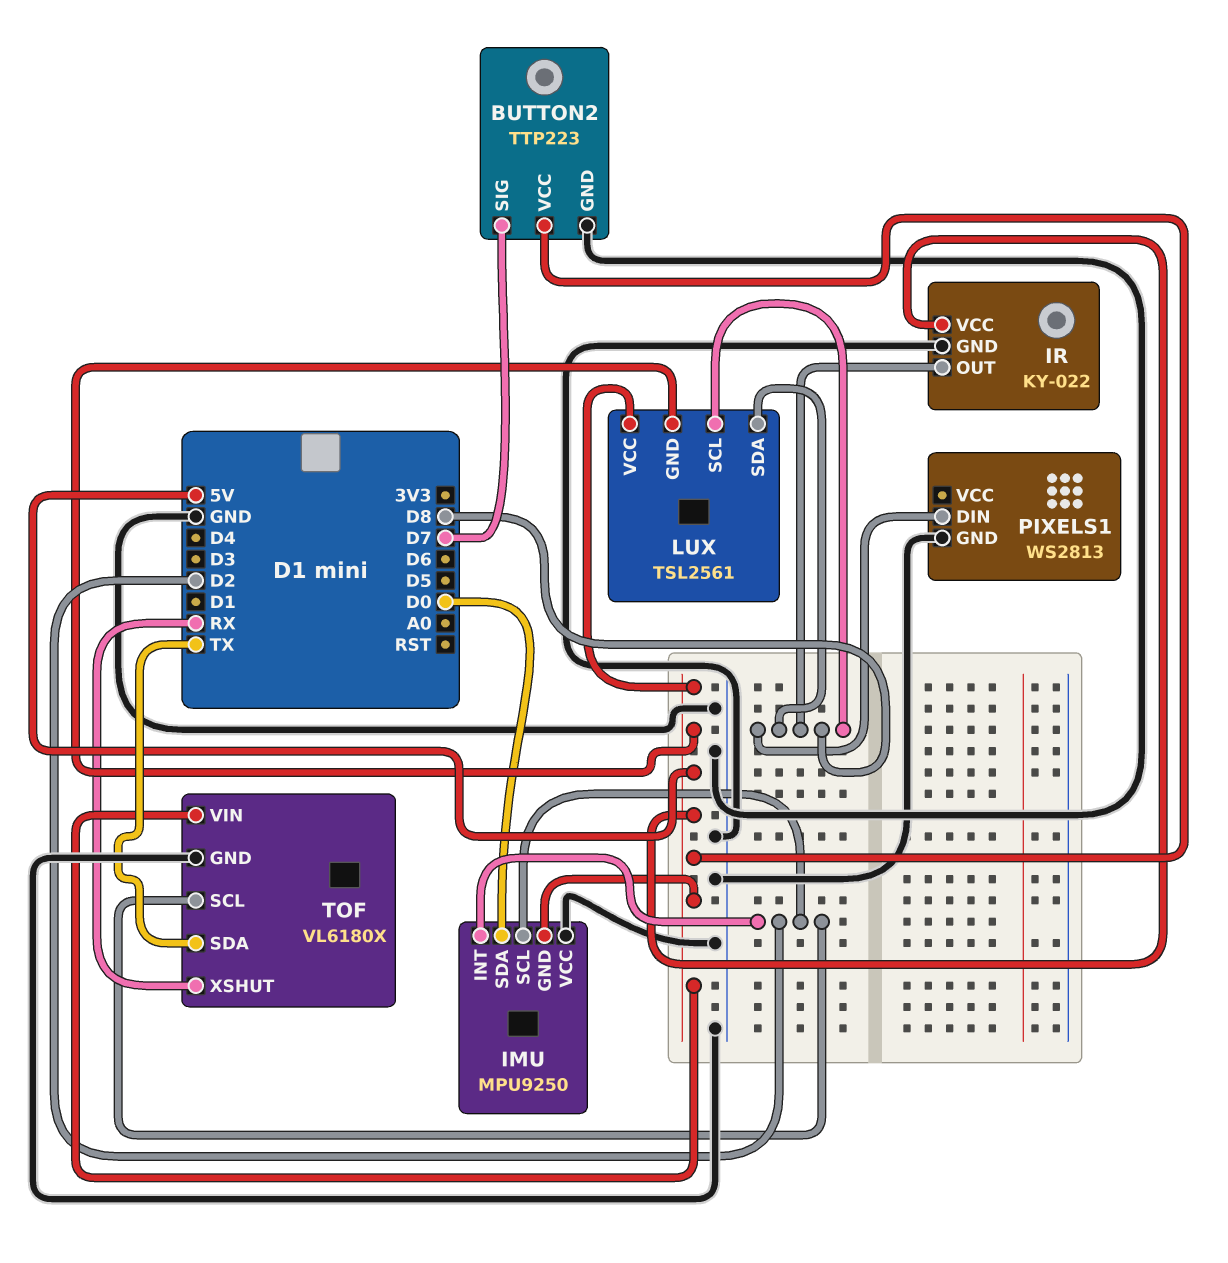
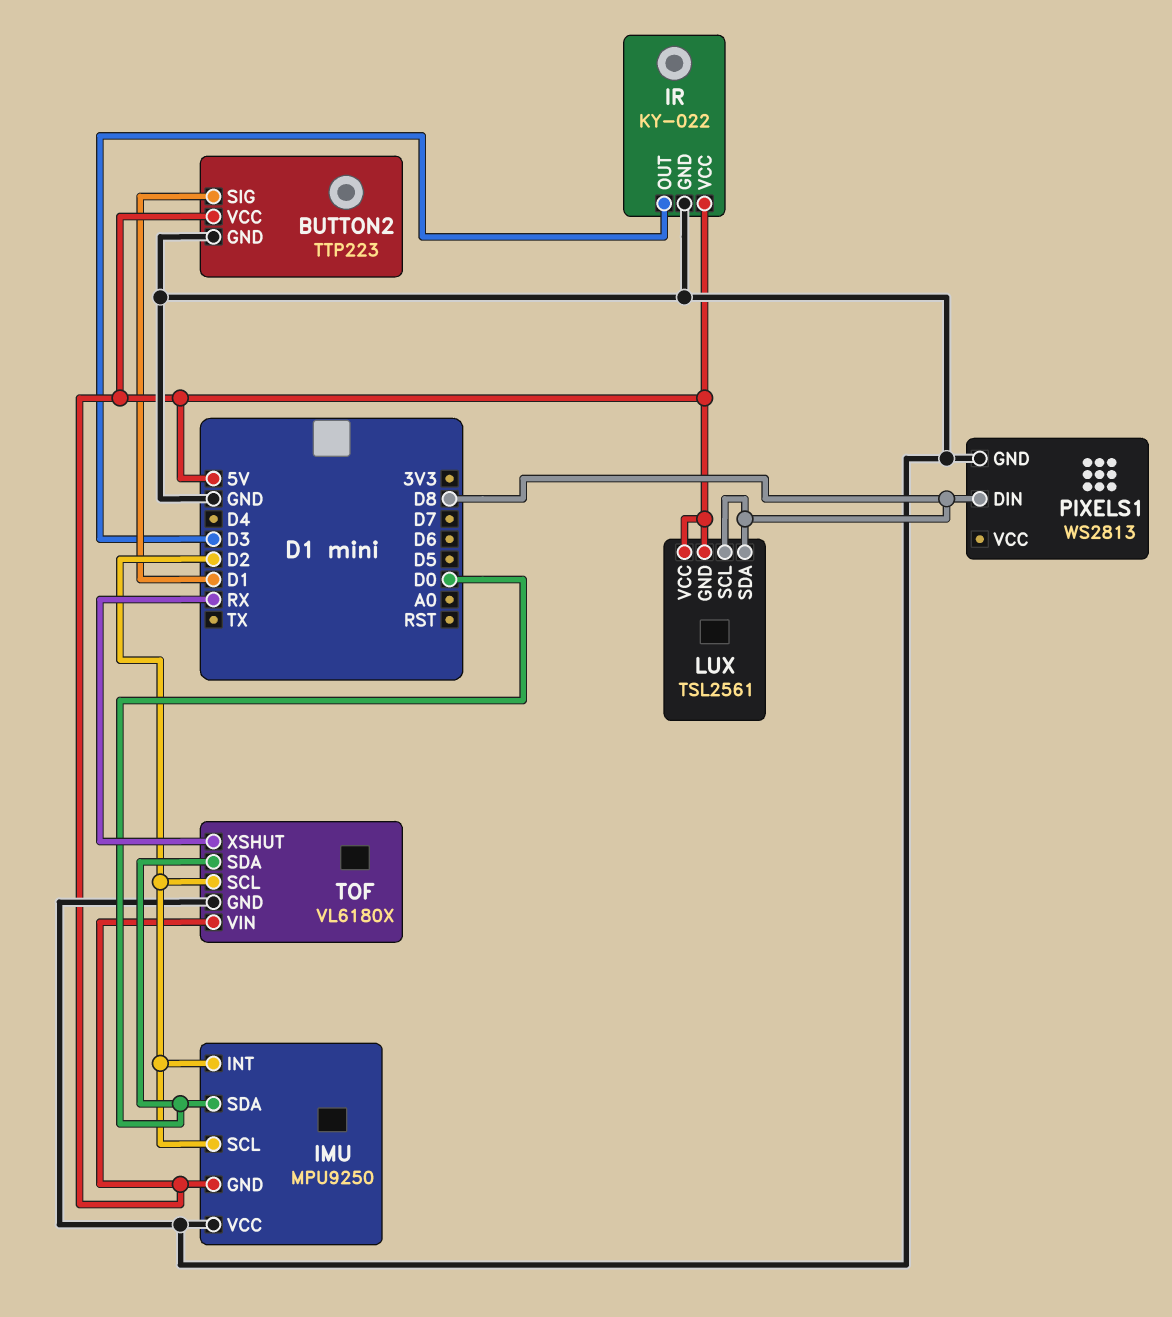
BUTTON2 pin SIG: D7 -> D1
IR pin OUT: D8 -> D3
TOF pin SDA: TX -> D0

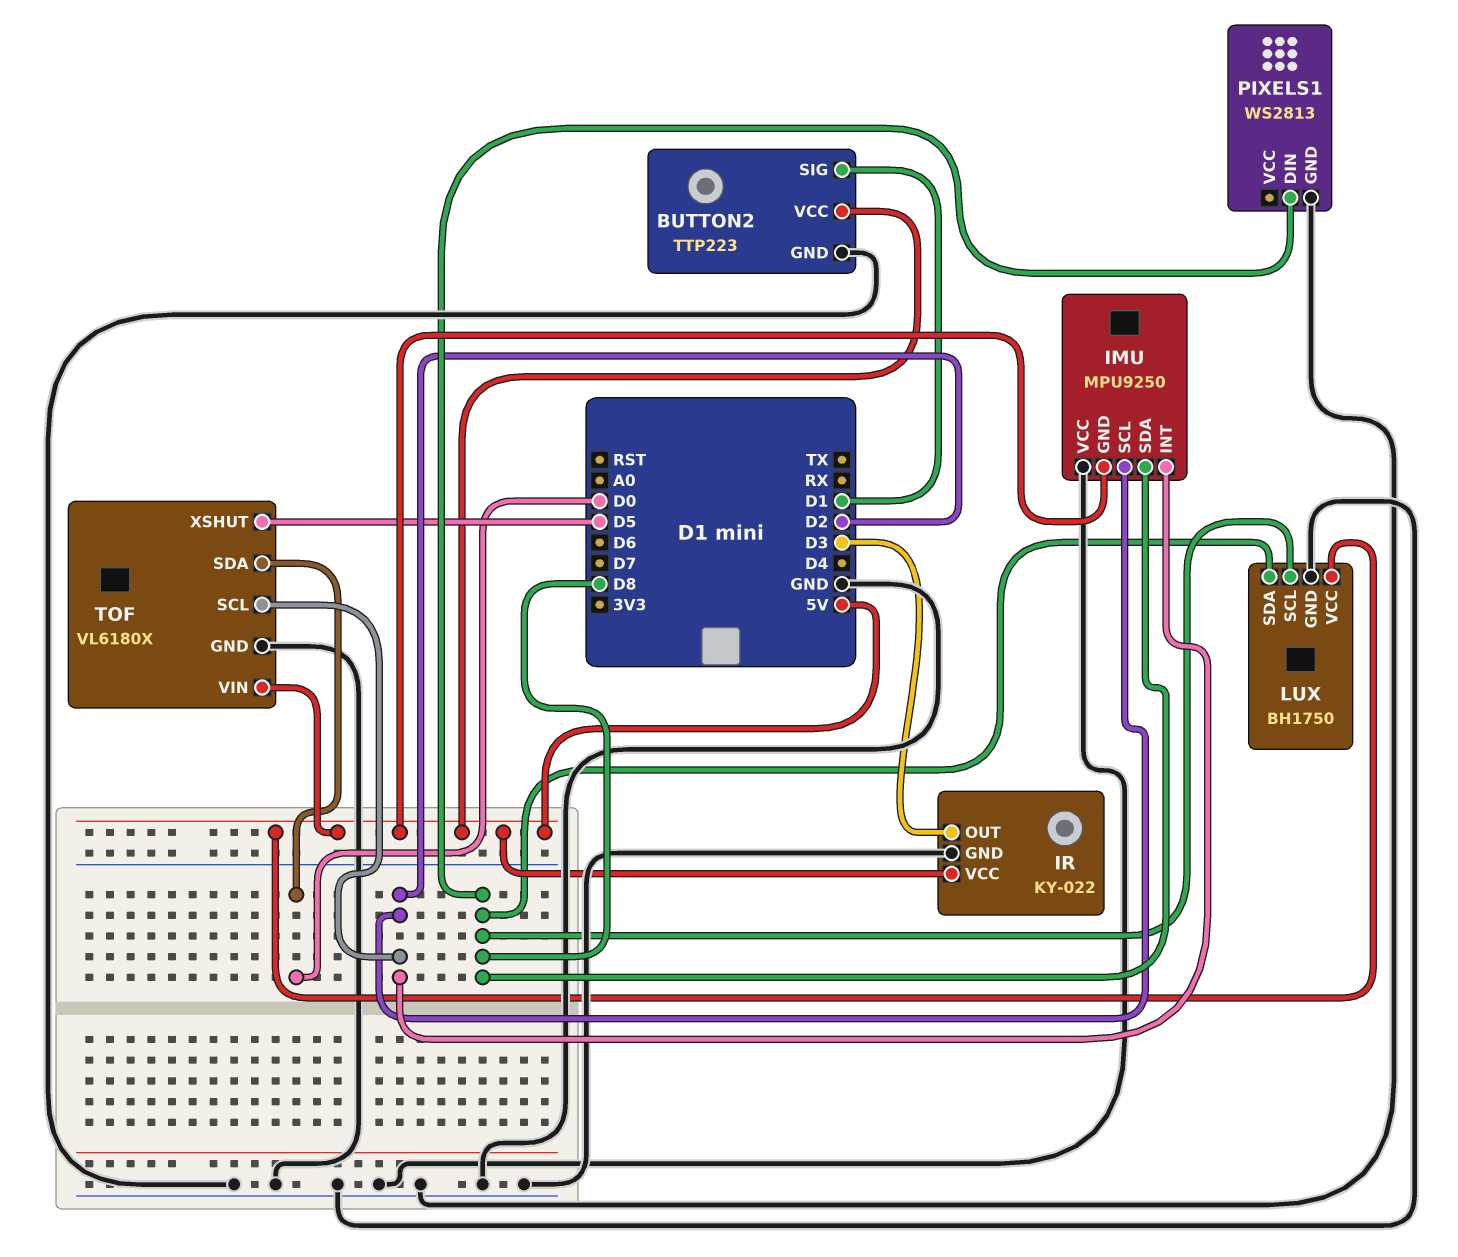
IMU pin SDA: D0 -> D8
LUX: TSL2561 -> BH1750
LUX pin GND: 5V -> GND
TOF pin XSHUT: RX -> D5

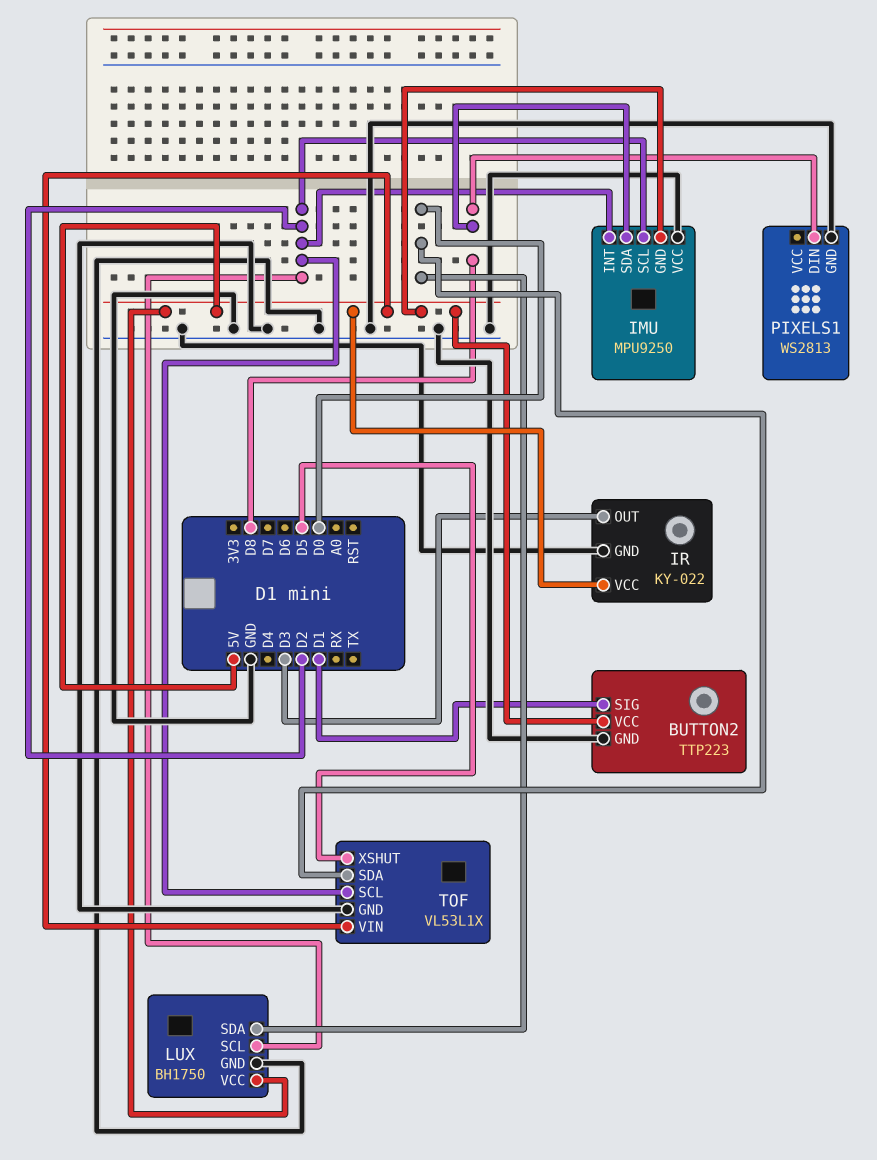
LUX pin SCL: D8 -> D2
LUX pin SDA: D8 -> D0
TOF: VL6180X -> VL53L1X

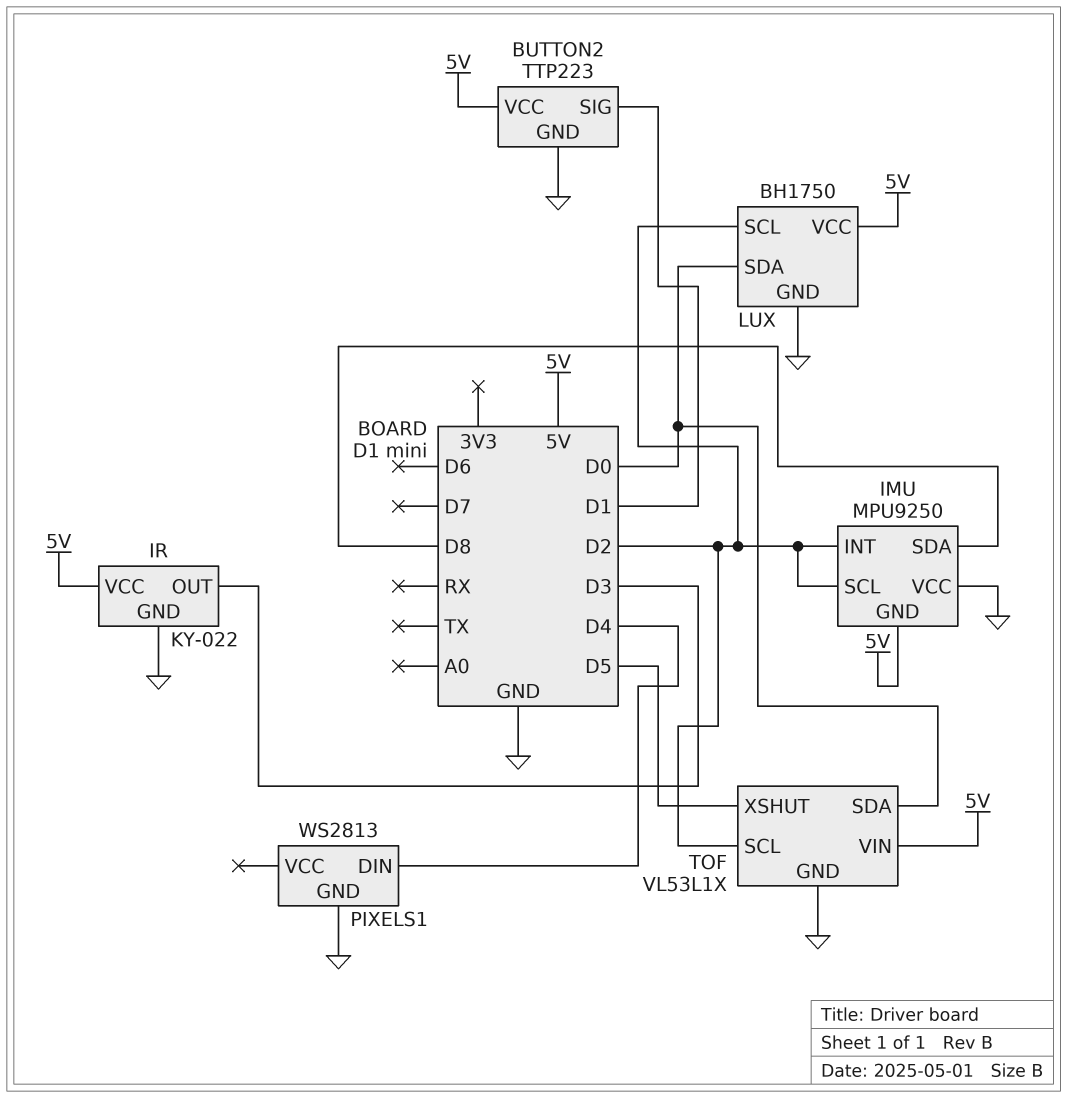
PIXELS1 pin DIN: D8 -> D4

